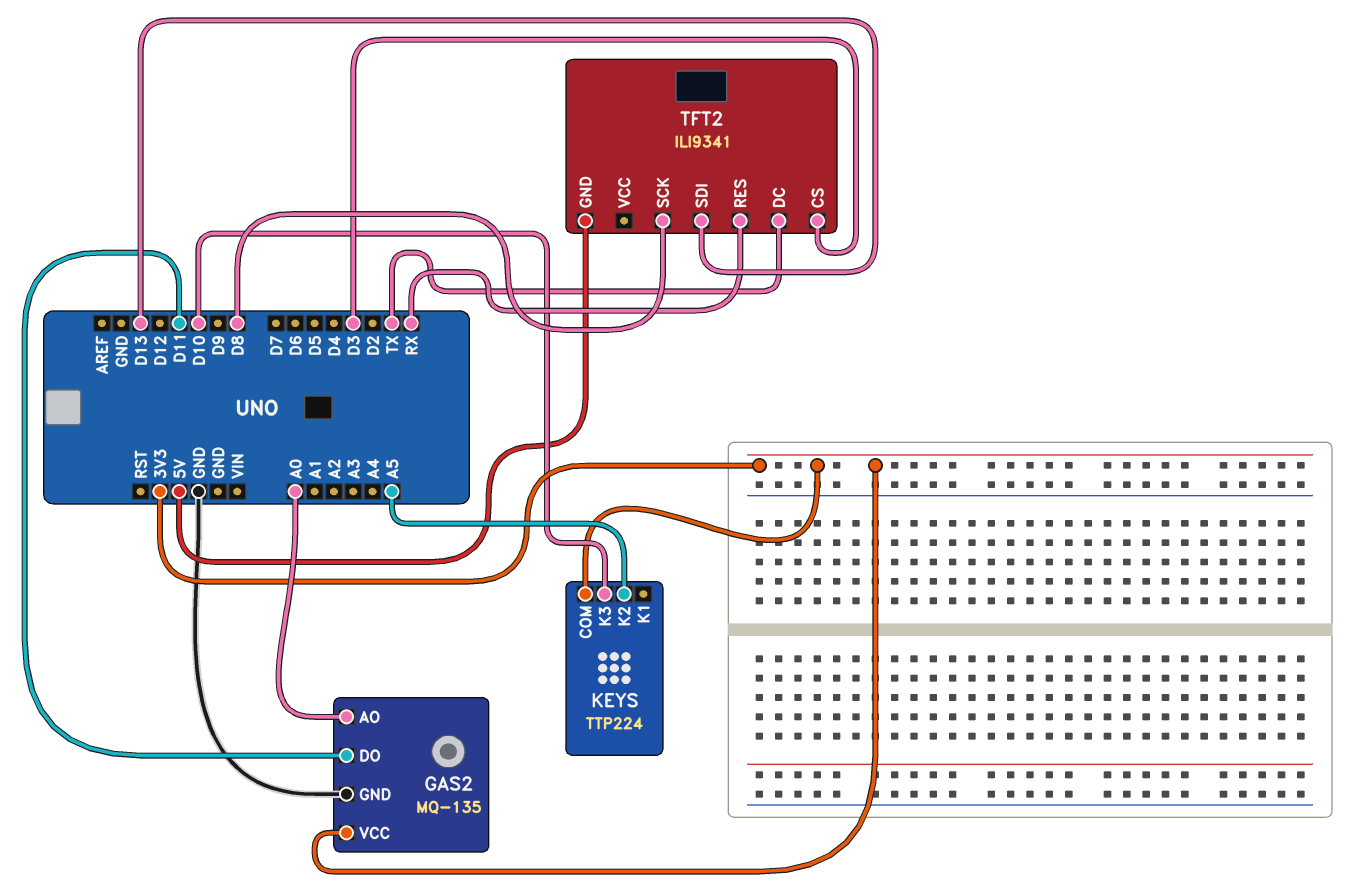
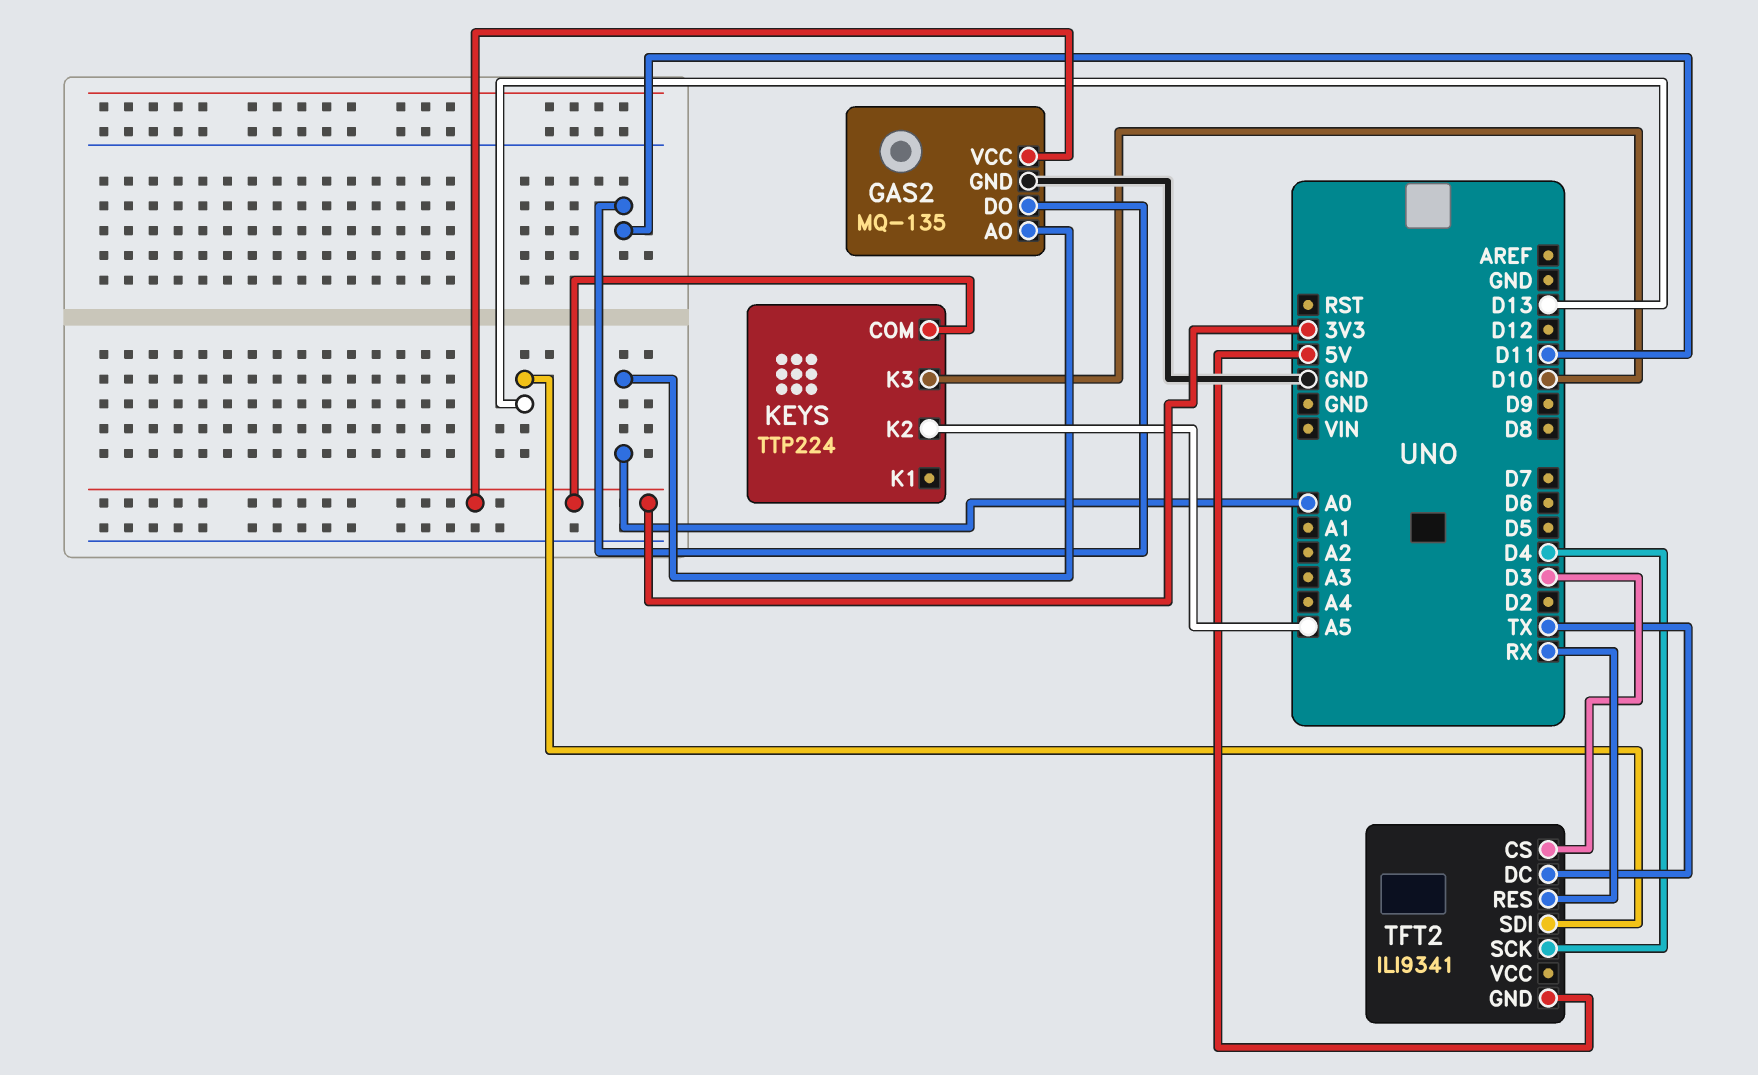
TFT2 pin SCK: D8 -> D4

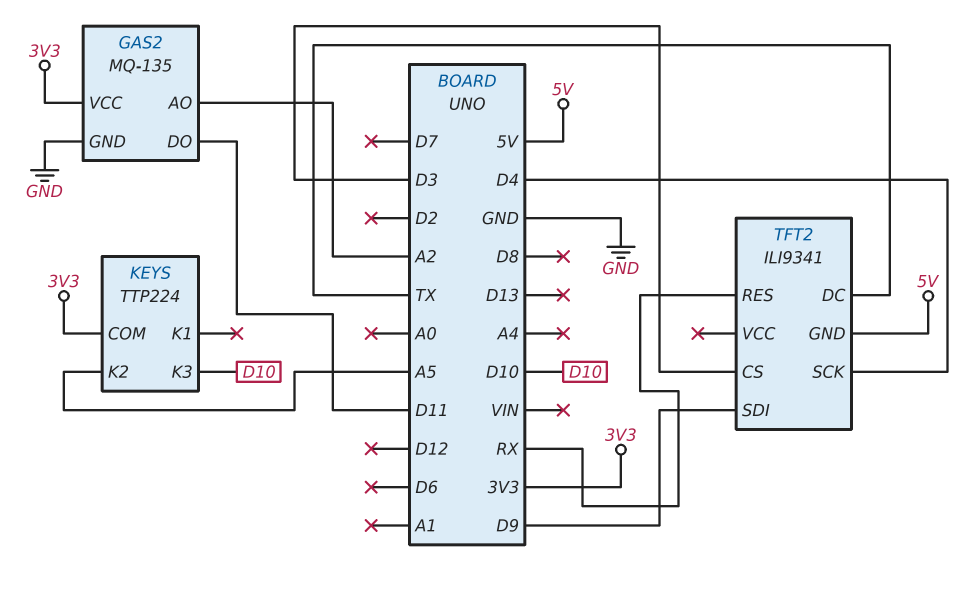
GAS2 pin AO: A0 -> A2
TFT2 pin SDI: D13 -> D9

